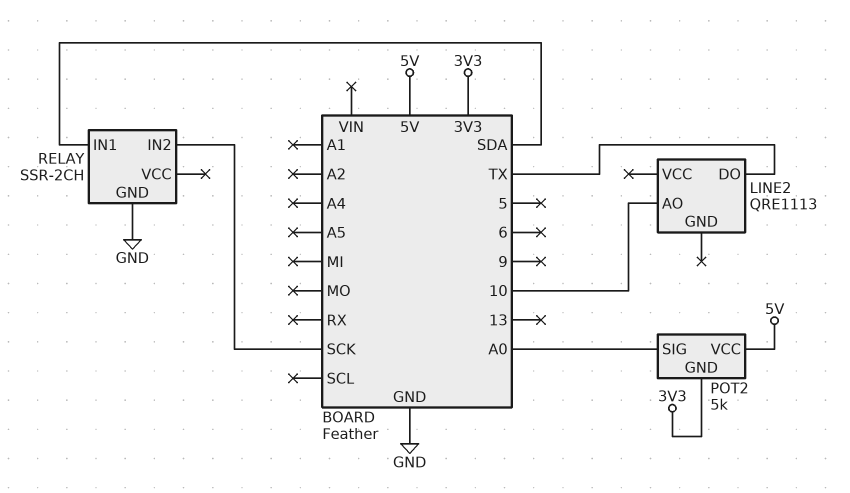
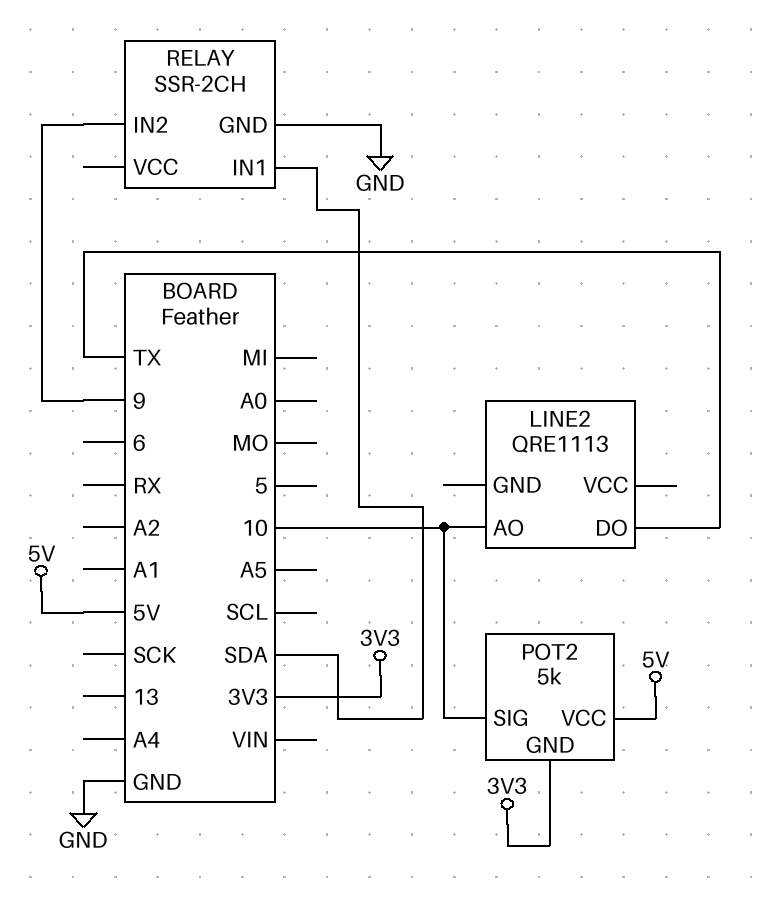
POT2 pin SIG: A0 -> 10
RELAY pin IN2: SCK -> 9

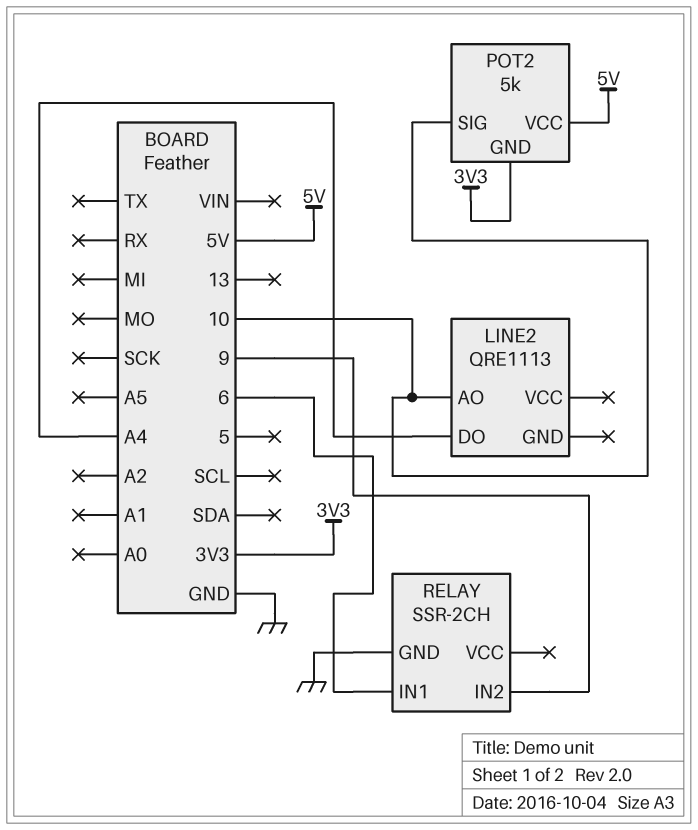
LINE2 pin DO: TX -> A4
RELAY pin IN1: SDA -> 6

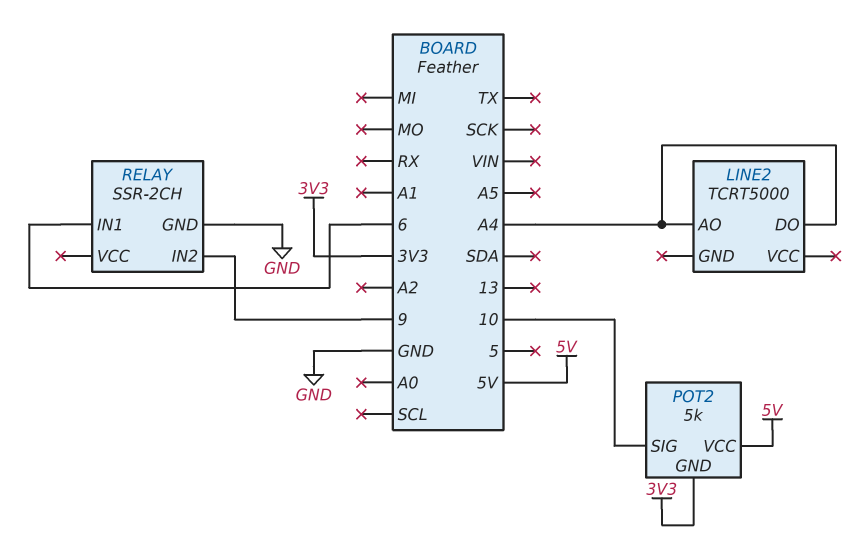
LINE2: QRE1113 -> TCRT5000
LINE2 pin AO: 10 -> A4

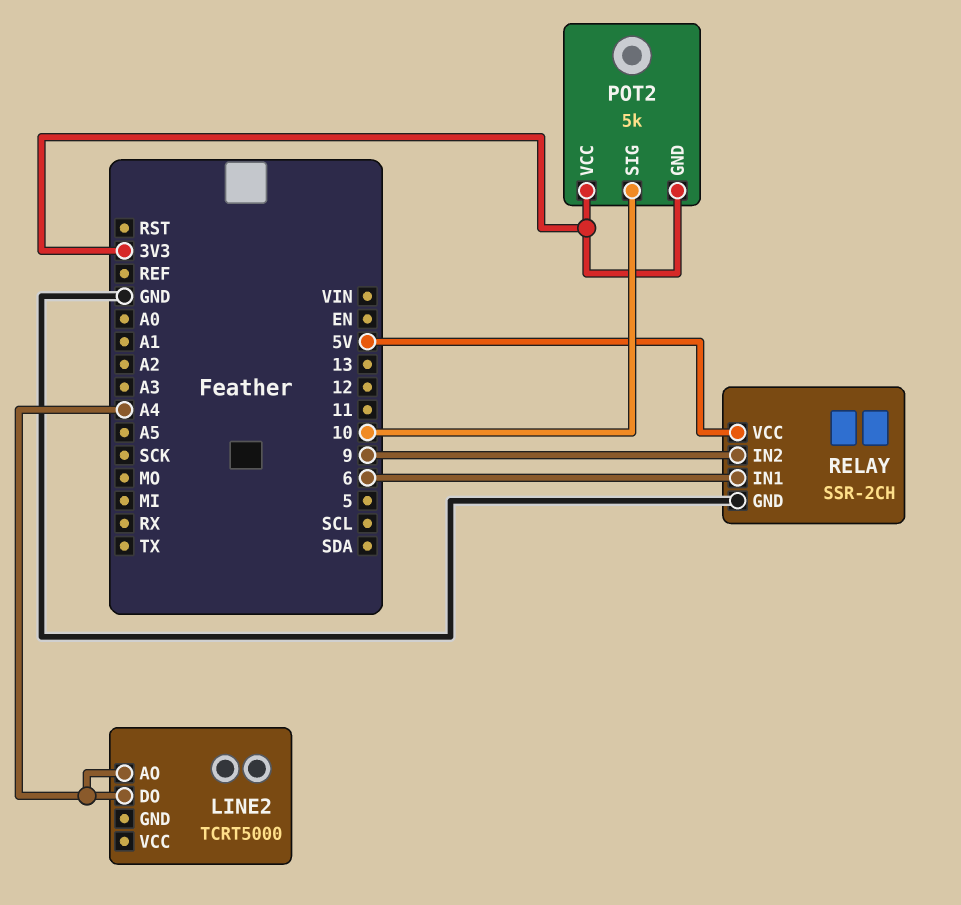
POT2 pin VCC: 5V -> 3V3
RELAY pin VCC: none -> 5V

